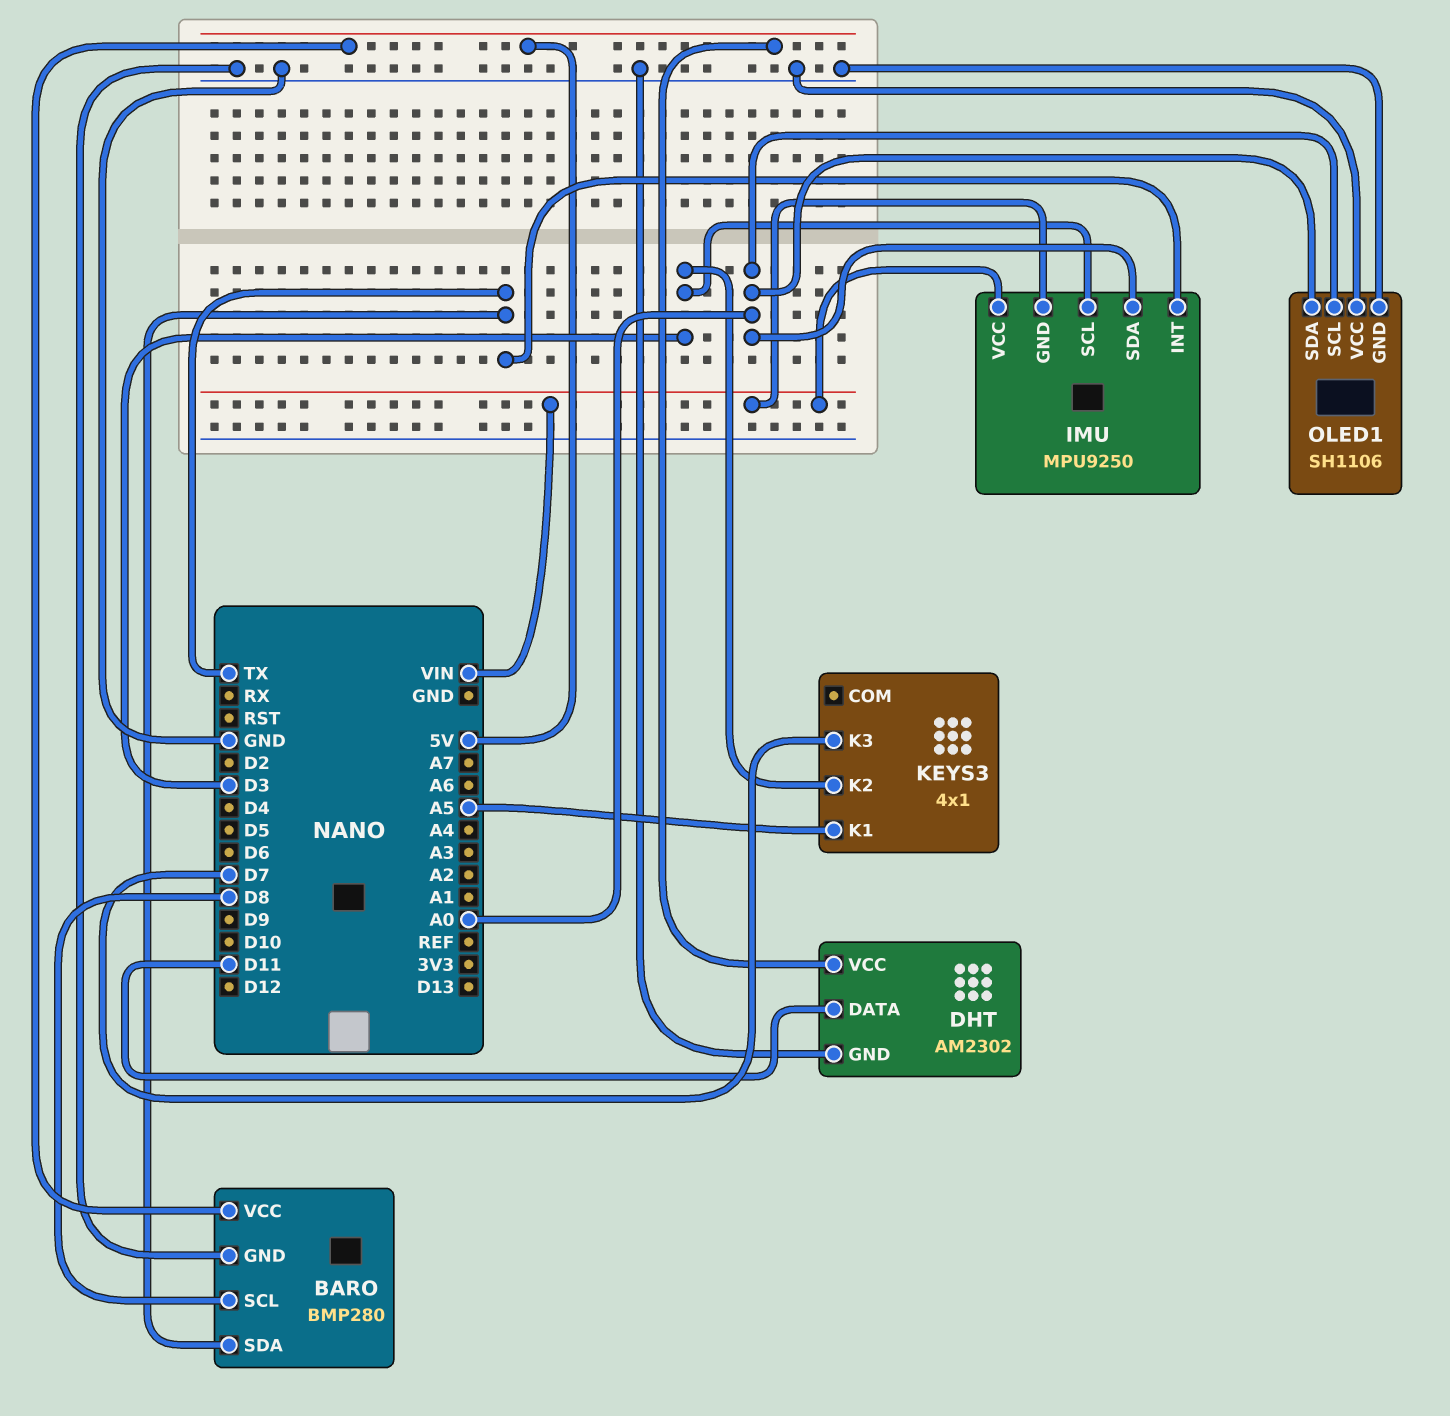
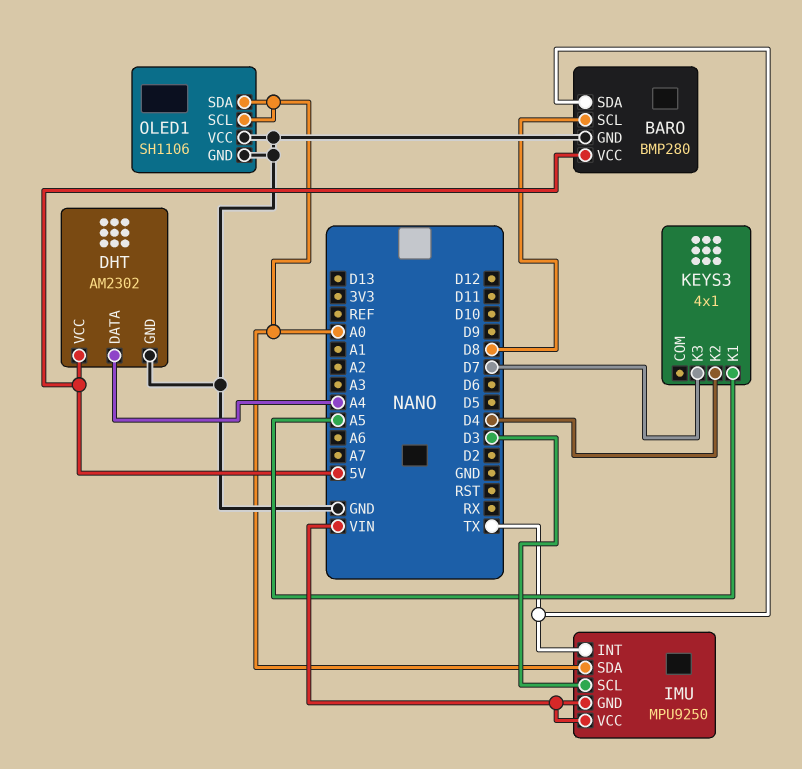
DHT pin DATA: D11 -> A4
KEYS3 pin K2: D3 -> D4

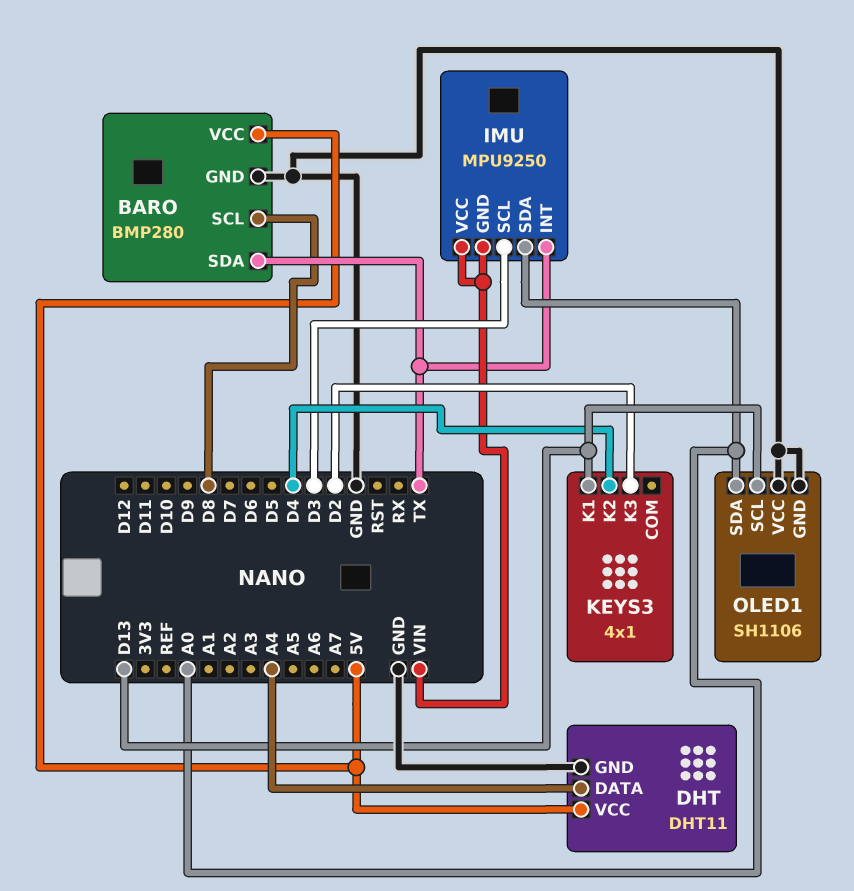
DHT: AM2302 -> DHT11
KEYS3 pin K1: A5 -> D13
KEYS3 pin K3: D7 -> D2
OLED1 pin SCL: A0 -> D13

